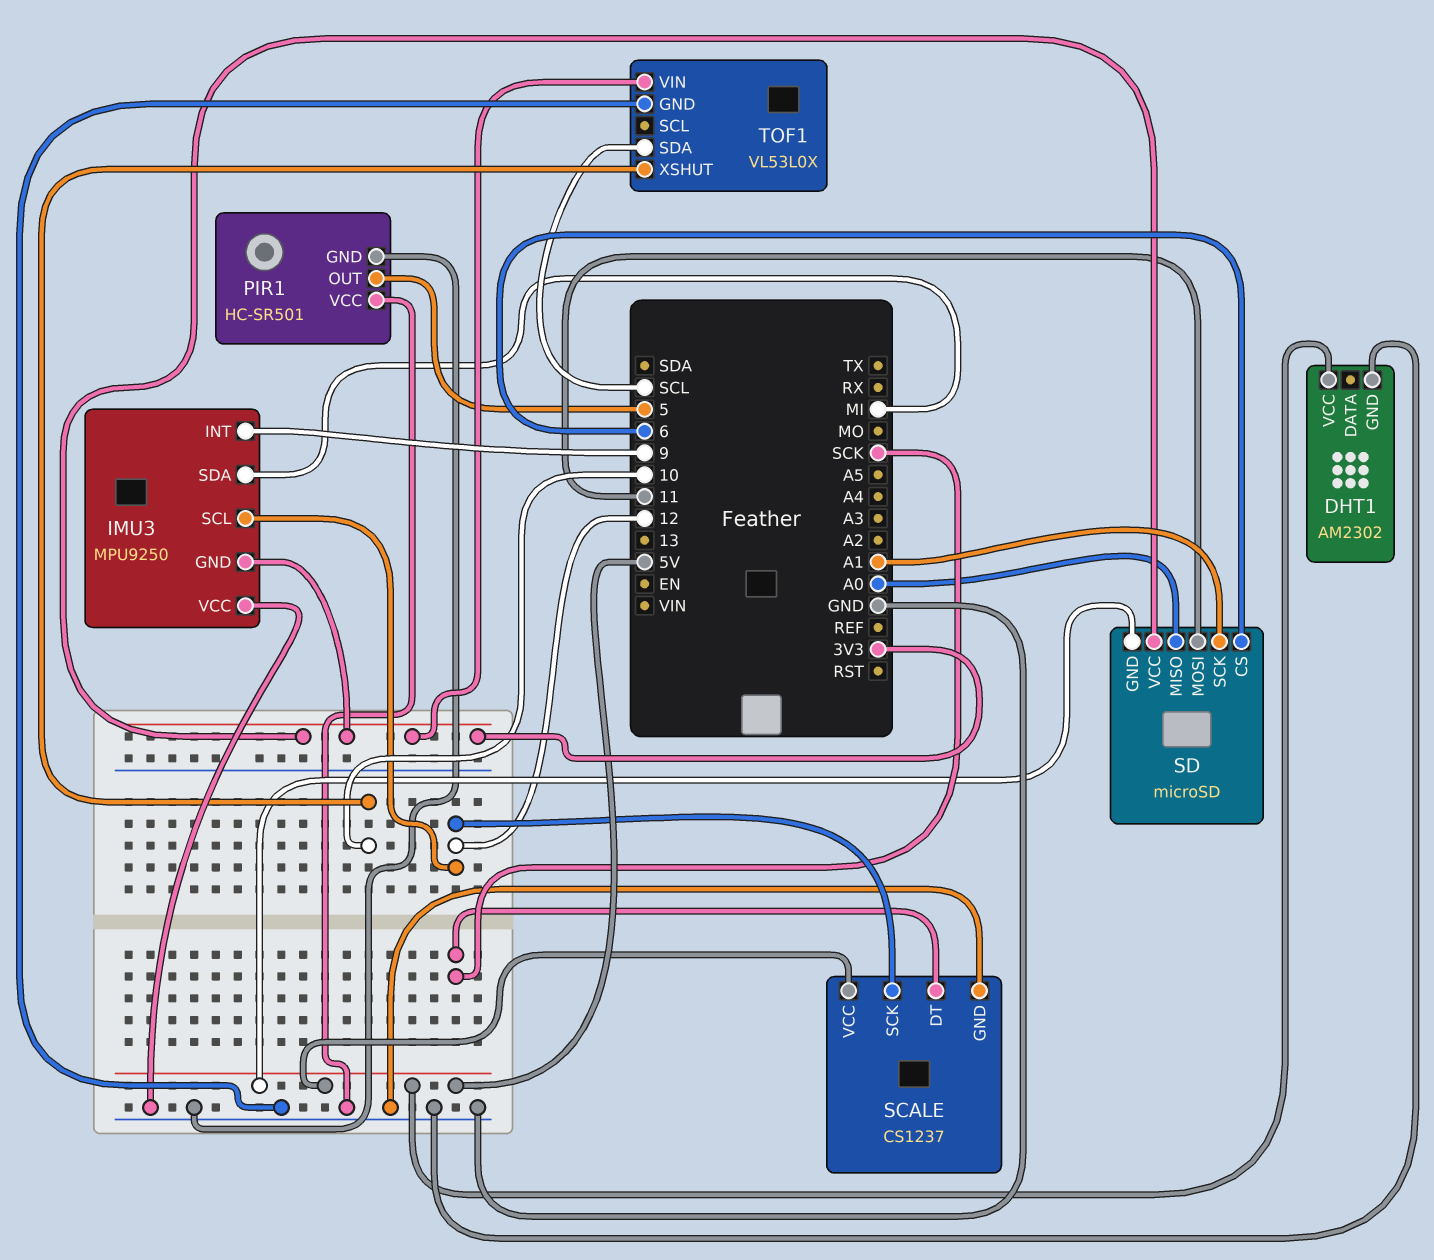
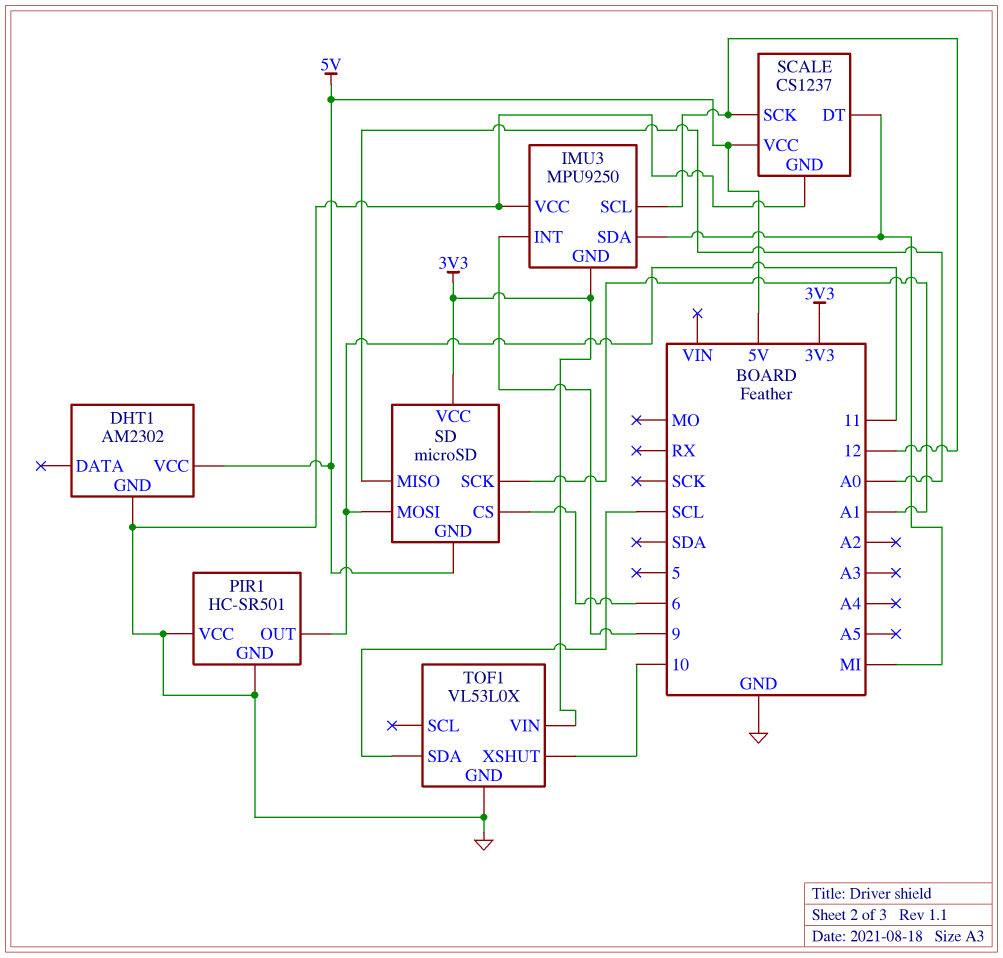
PIR1 pin OUT: 5 -> 11
SCALE pin DT: SCK -> MI

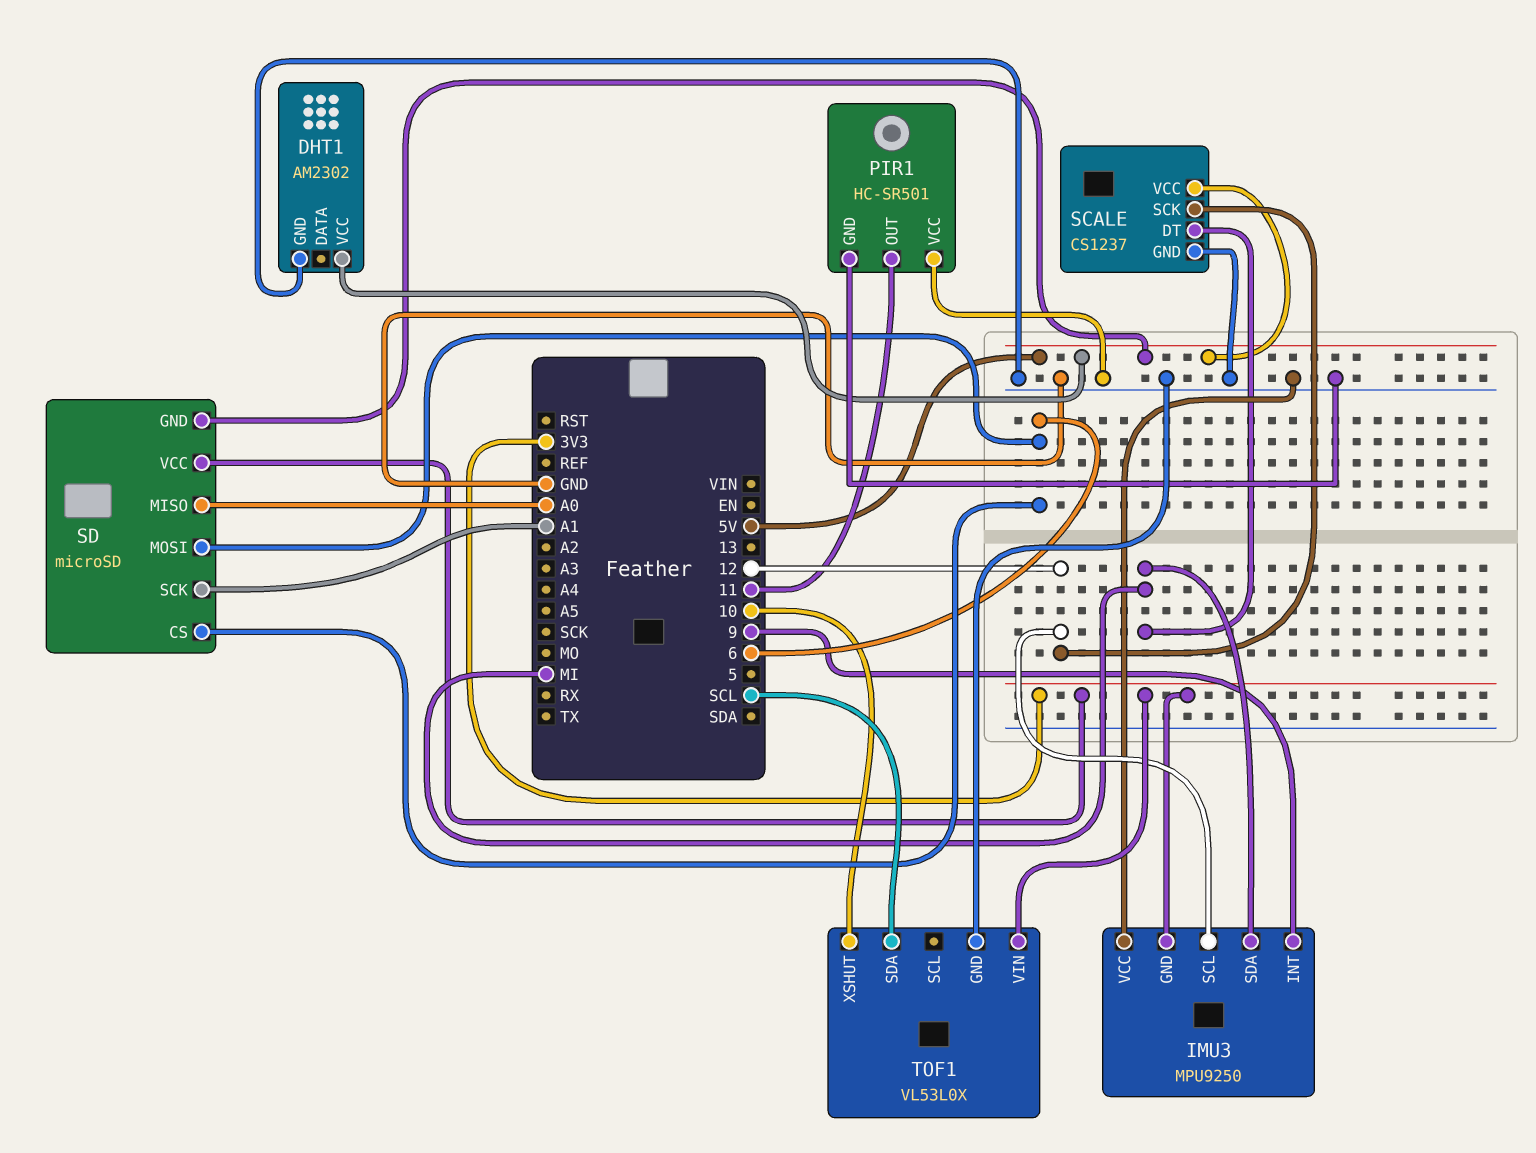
SD pin MOSI: 11 -> 6

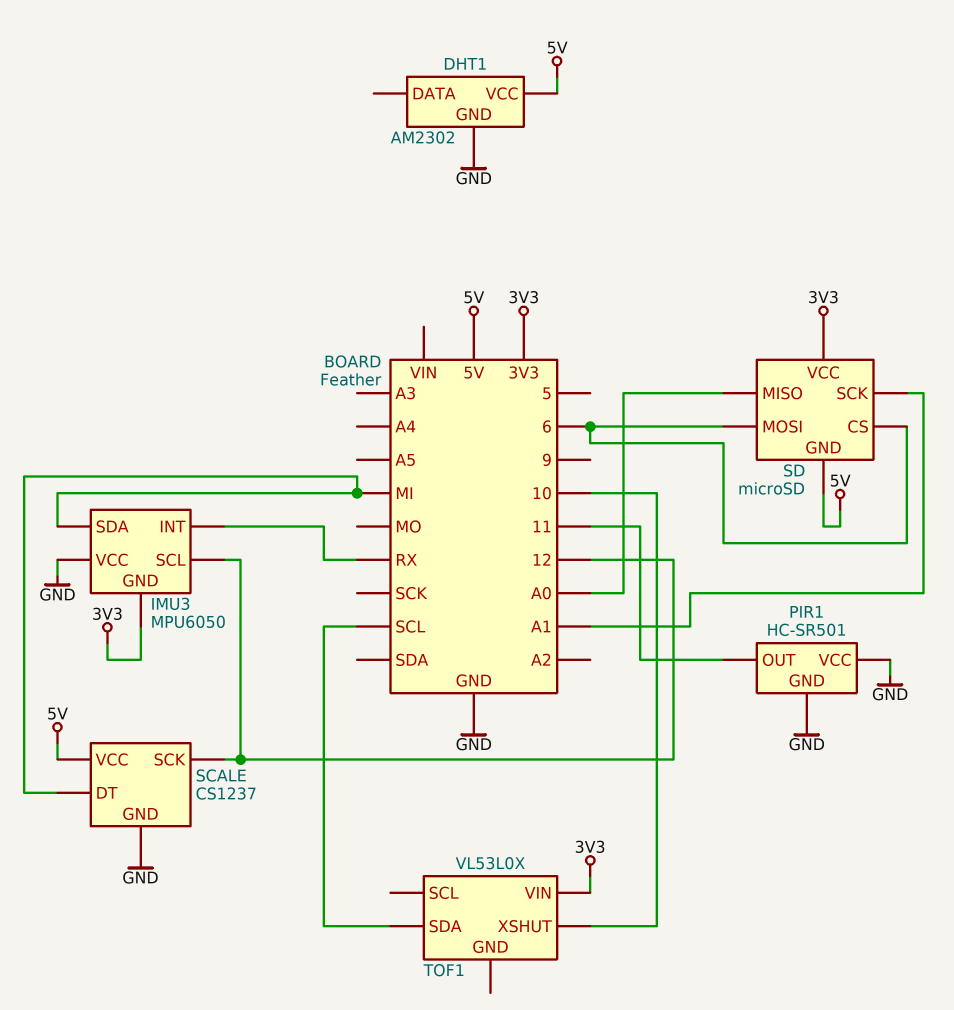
IMU3: MPU9250 -> MPU6050
IMU3 pin INT: 9 -> RX
TOF1 pin GND: GND -> none

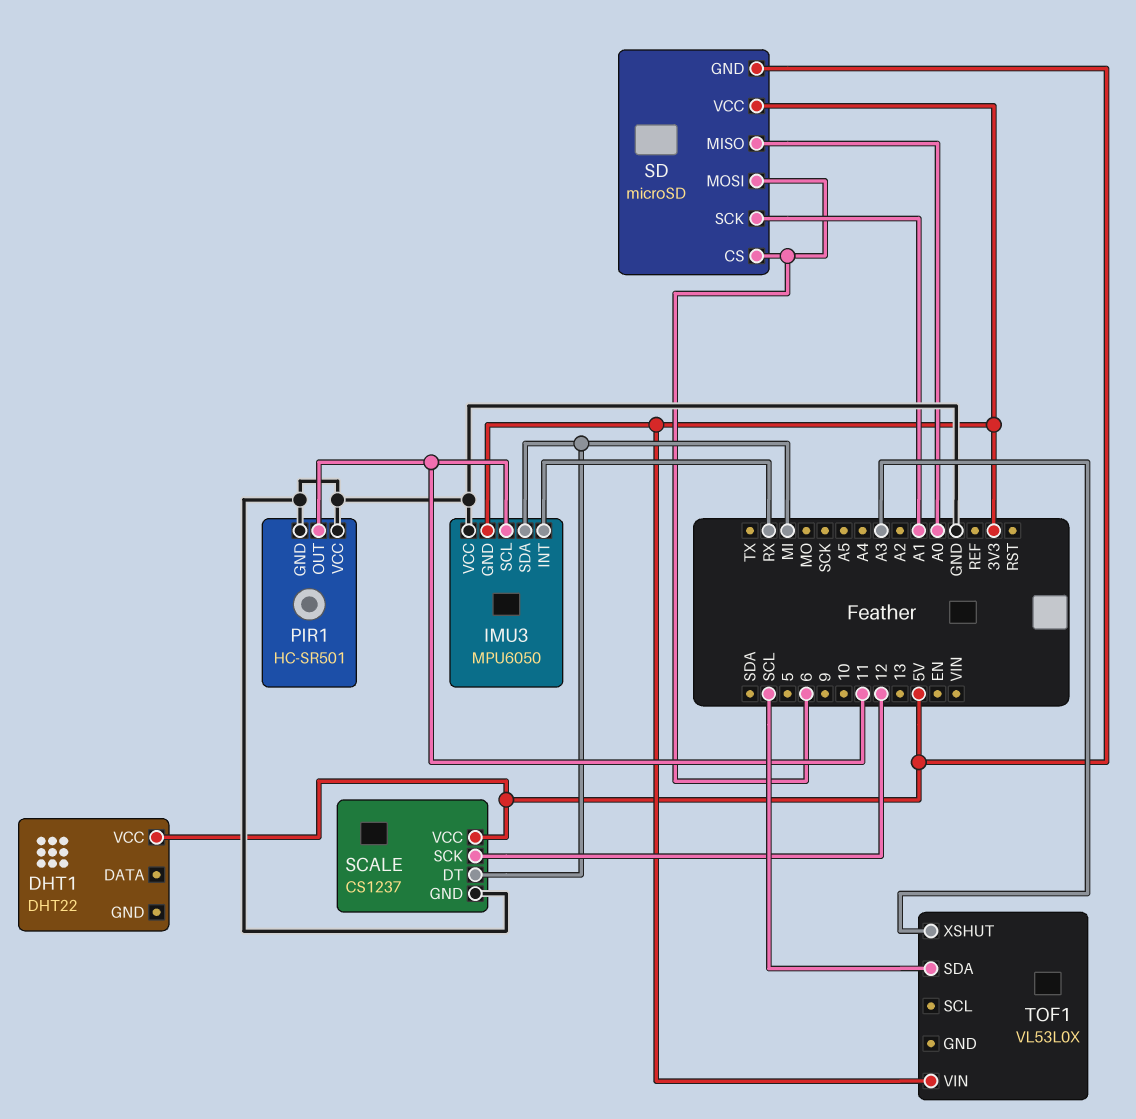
DHT1: AM2302 -> DHT22
DHT1 pin GND: GND -> none
IMU3 pin SCL: 12 -> 11
TOF1 pin XSHUT: 10 -> A3

